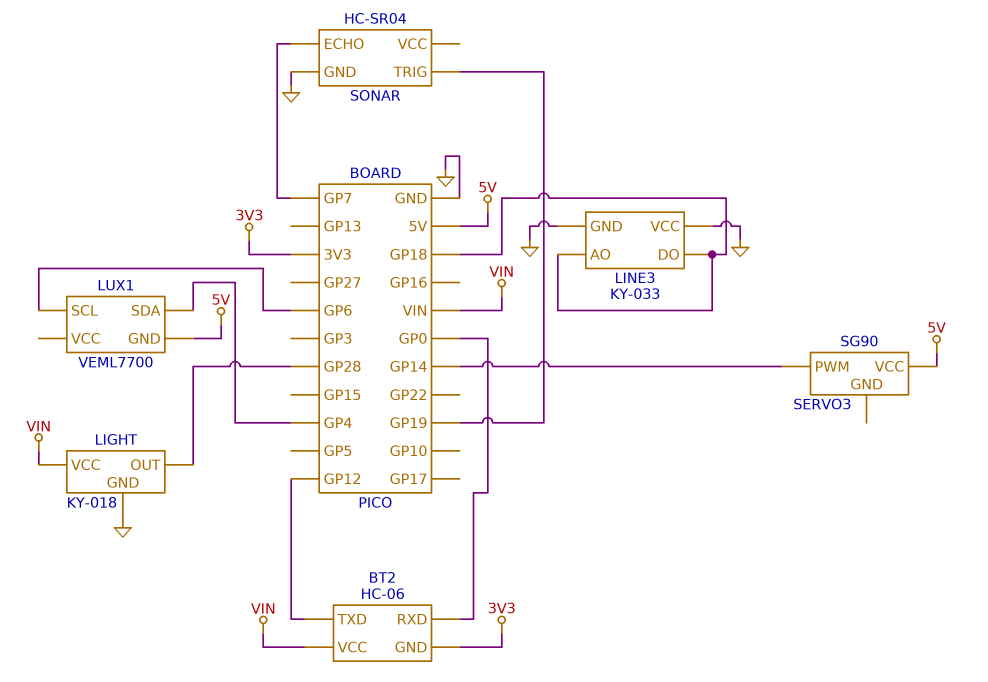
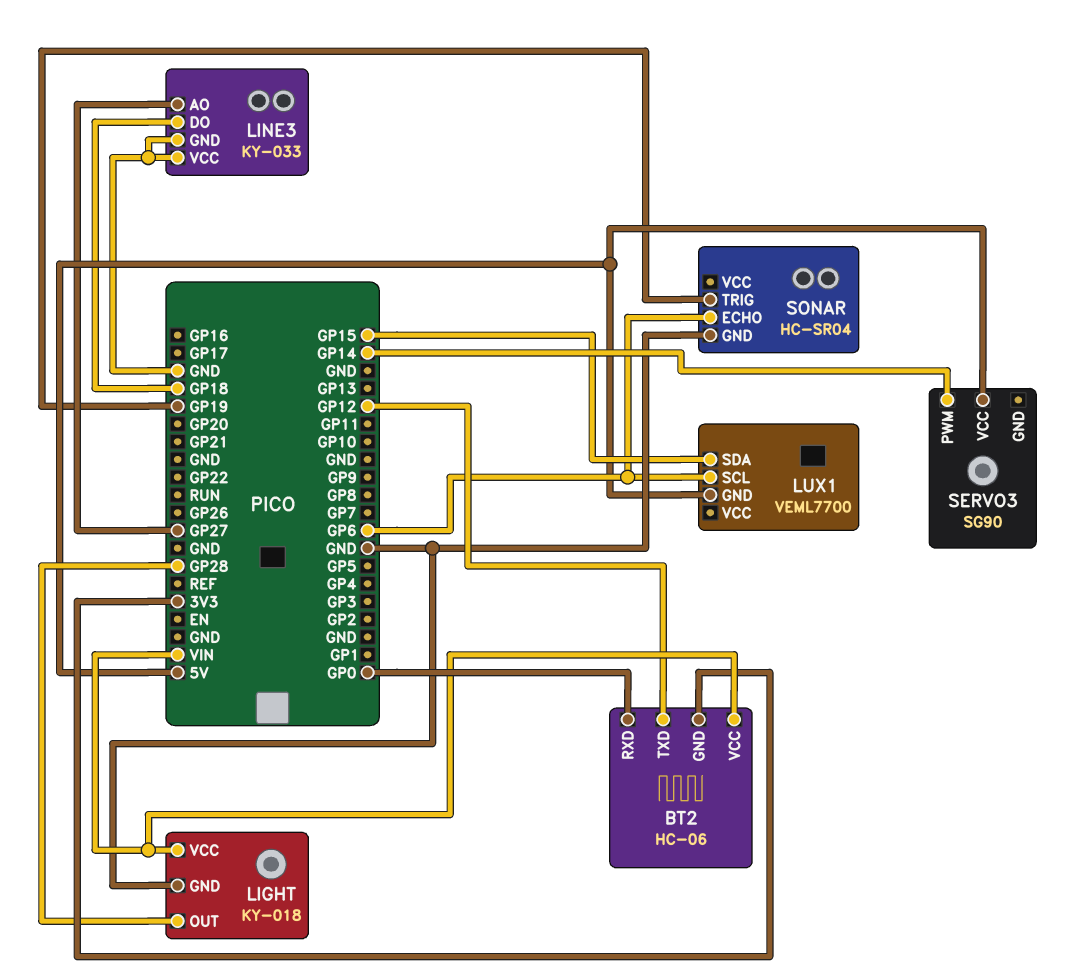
LINE3 pin AO: GP18 -> GP27
LUX1 pin SDA: GP4 -> GP15
SONAR pin ECHO: GP7 -> GP6

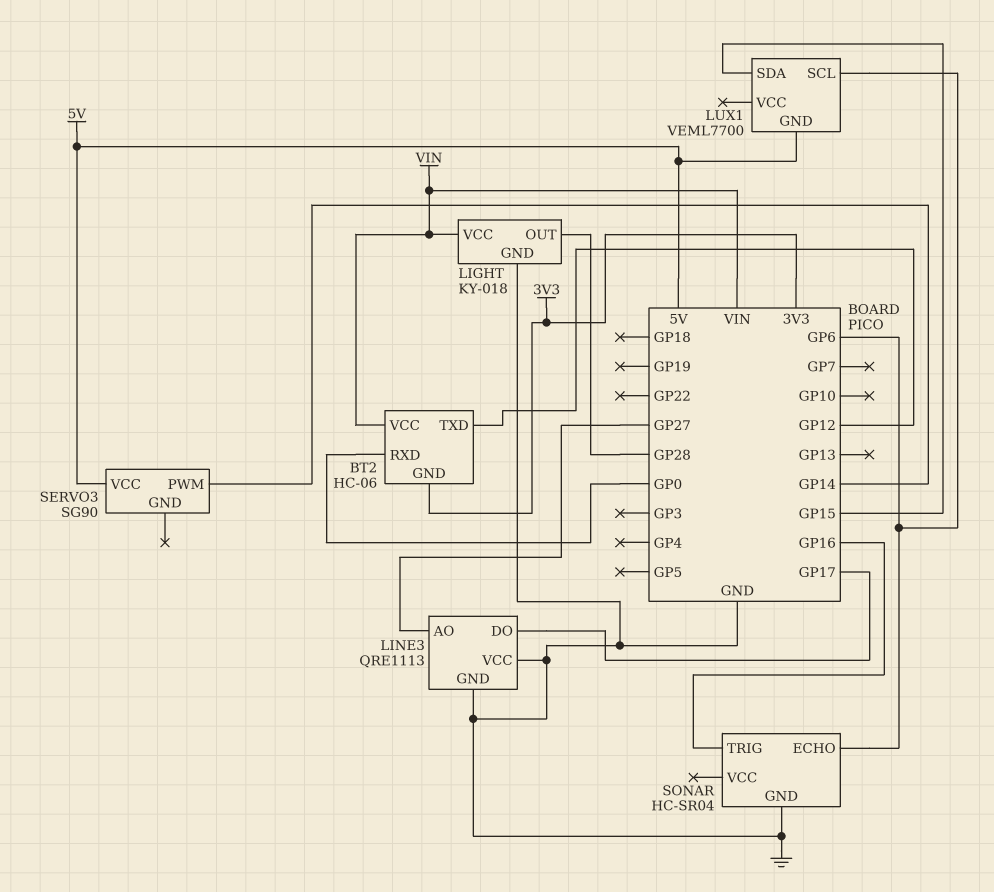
LINE3: KY-033 -> QRE1113
LINE3 pin DO: GP18 -> GP17
SONAR pin TRIG: GP19 -> GP16

